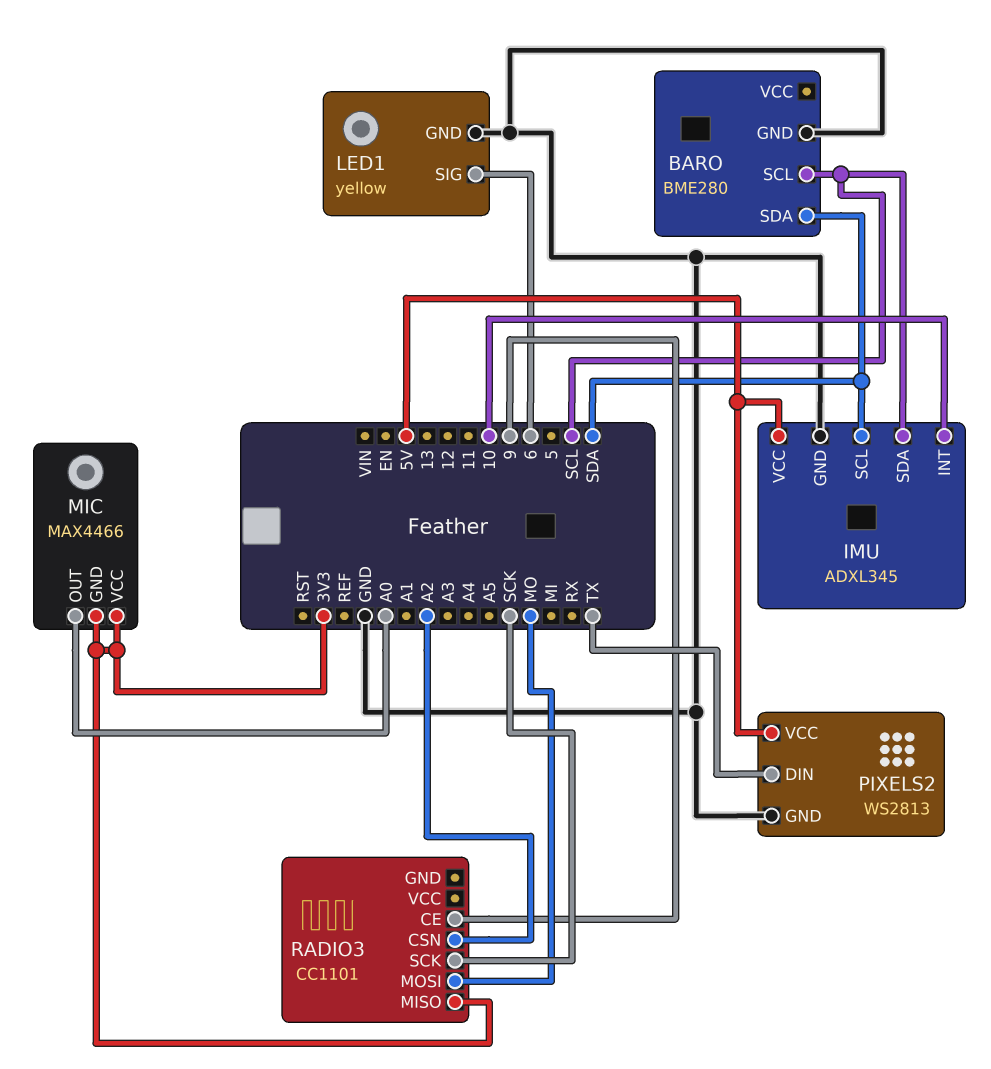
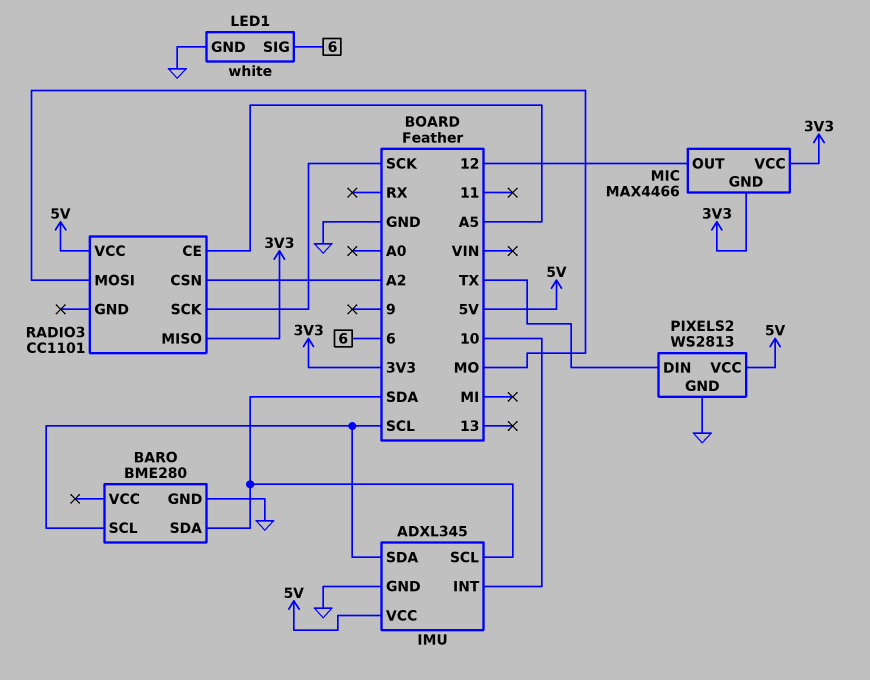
LED1: yellow -> white
MIC pin OUT: A0 -> 12
RADIO3 pin CE: 9 -> A5
RADIO3 pin VCC: none -> 5V

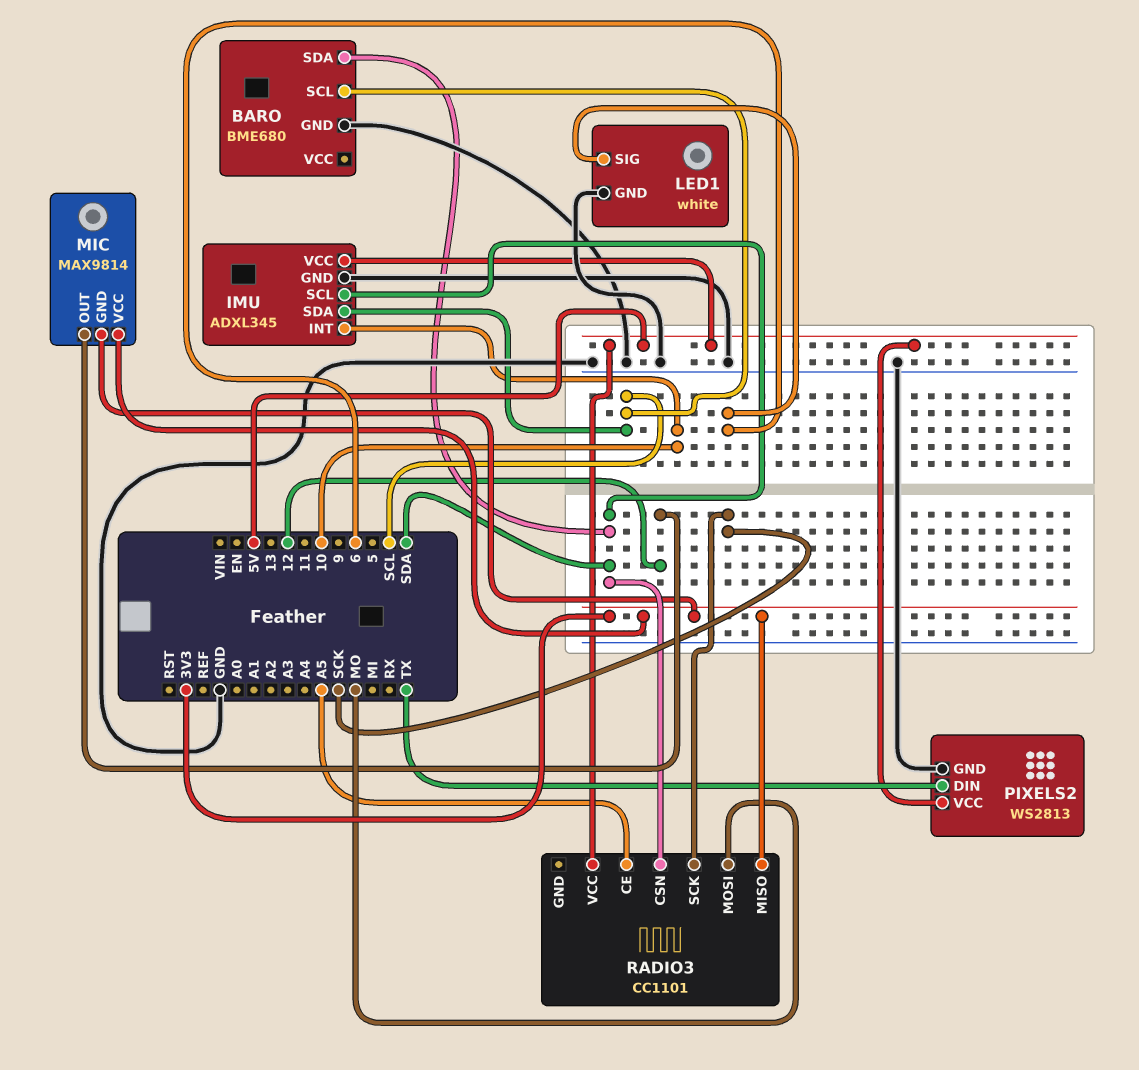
BARO: BME280 -> BME680
MIC: MAX4466 -> MAX9814
RADIO3 pin CSN: A2 -> SDA

